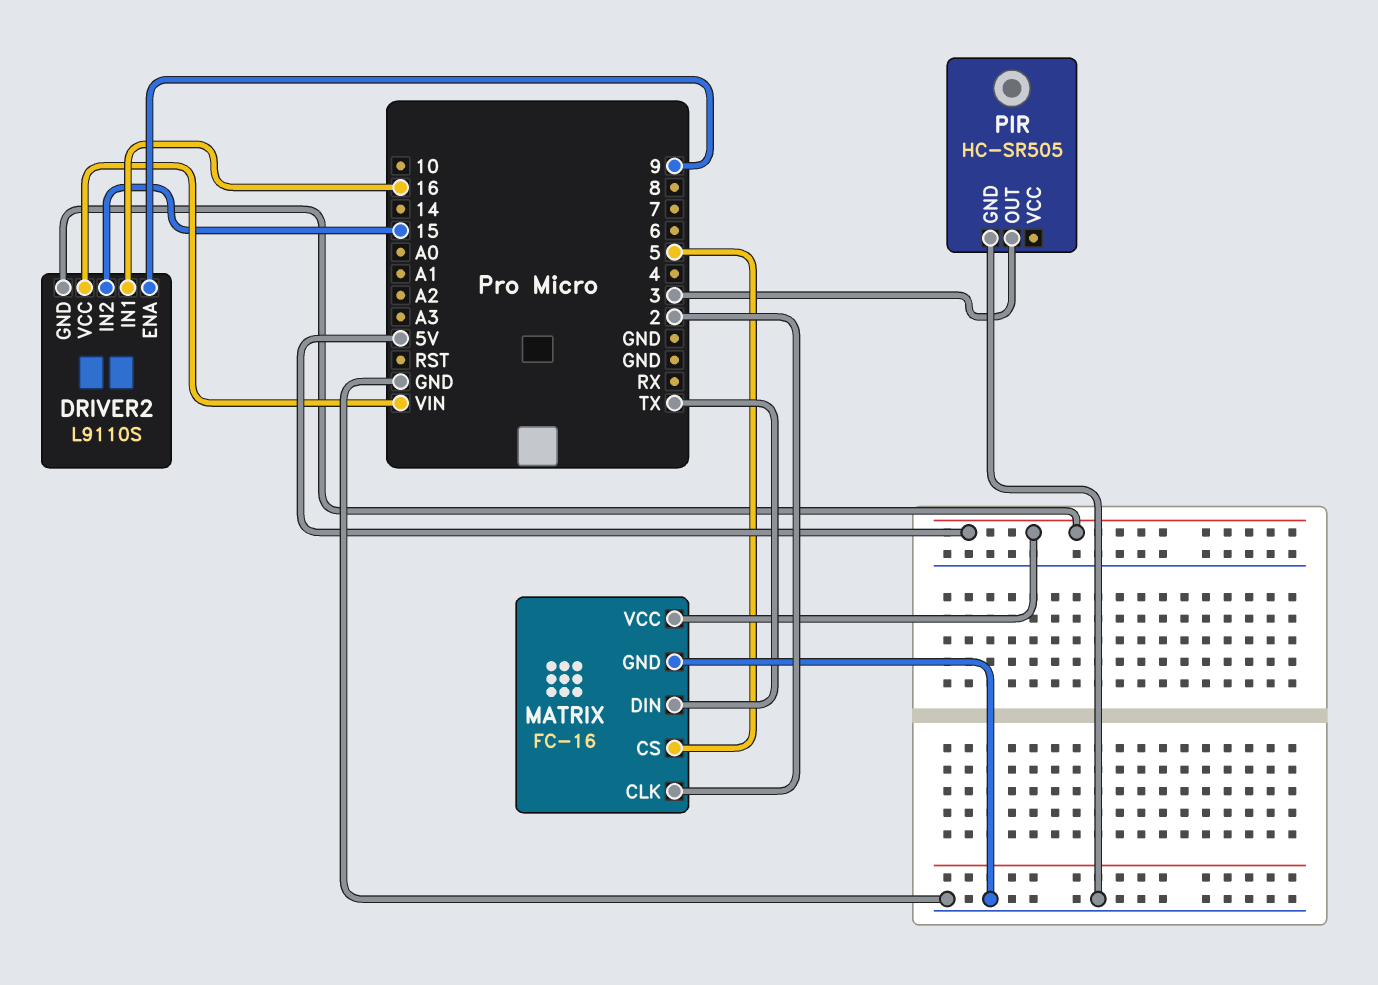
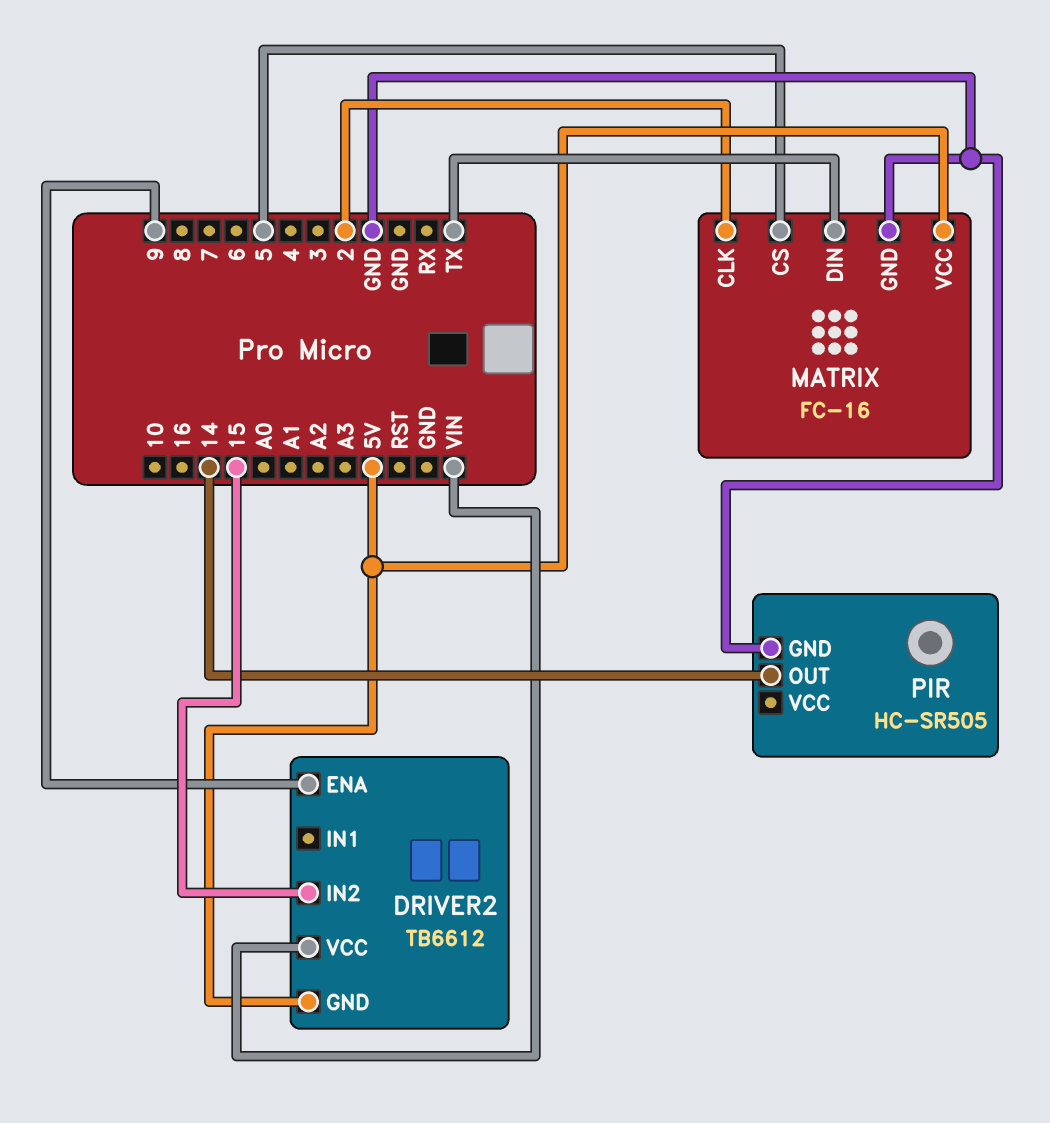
DRIVER2: L9110S -> TB6612
DRIVER2 pin IN1: 16 -> none
PIR pin OUT: 3 -> 14

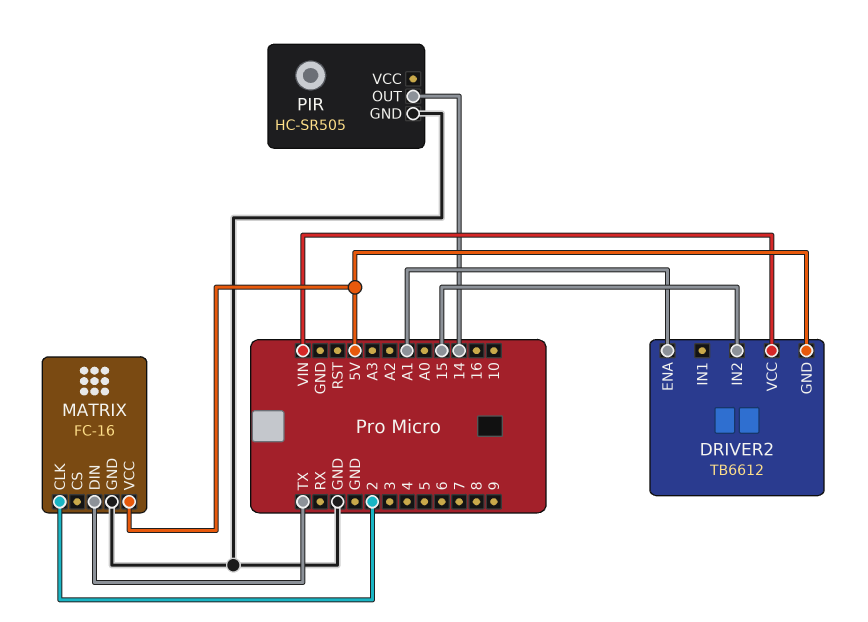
DRIVER2 pin ENA: 9 -> A1
MATRIX pin CS: 5 -> none

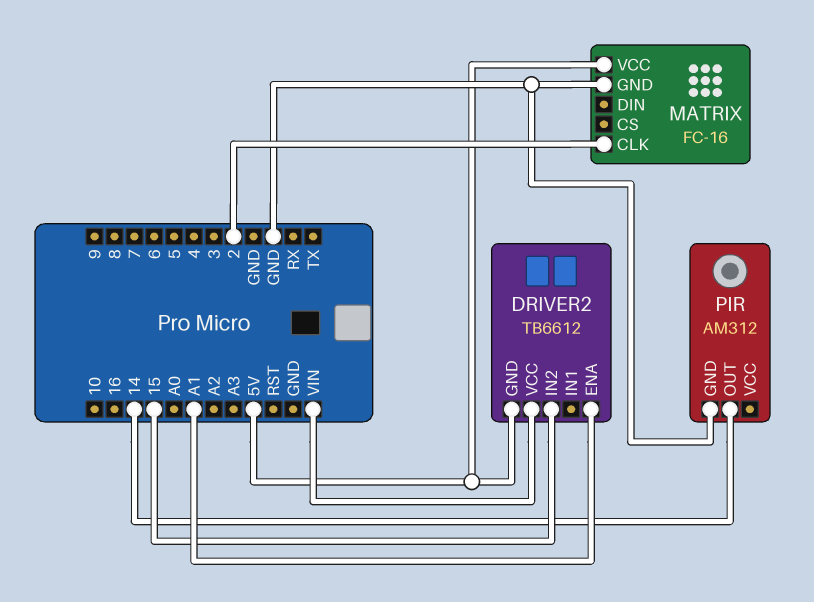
MATRIX pin DIN: TX -> none
PIR: HC-SR505 -> AM312

